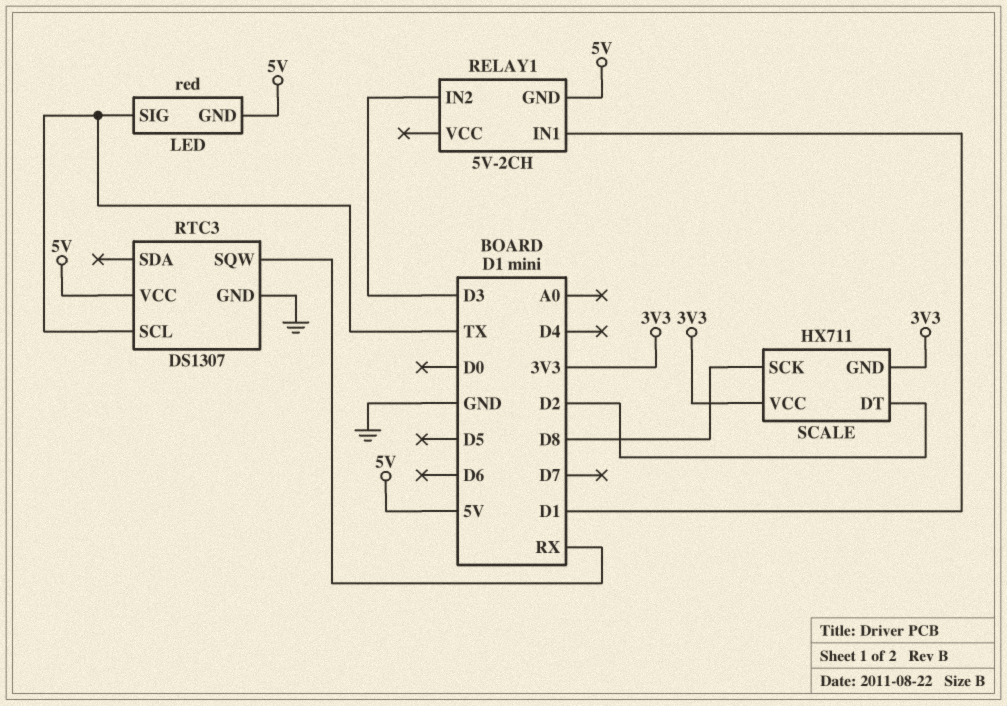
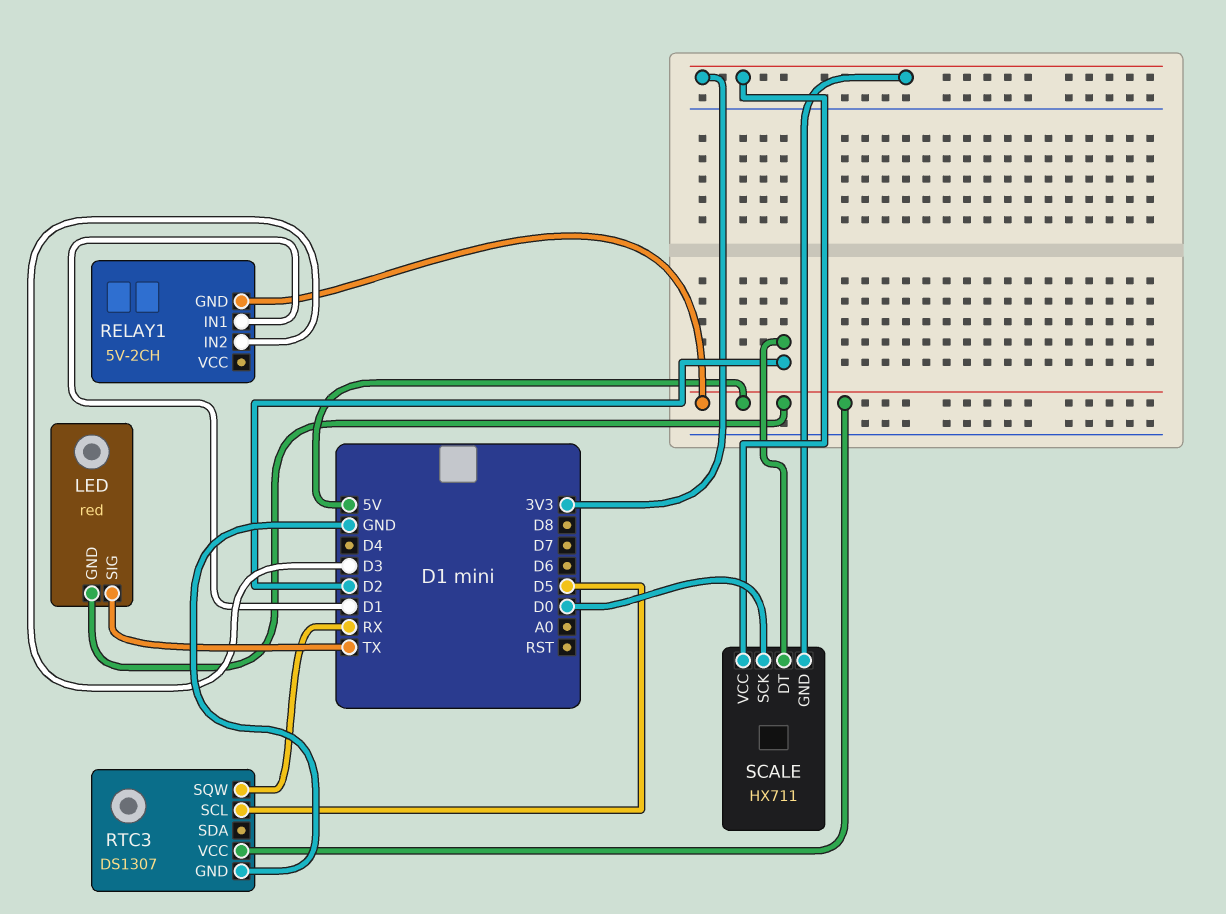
RTC3 pin SCL: TX -> D5
SCALE pin SCK: D8 -> D0

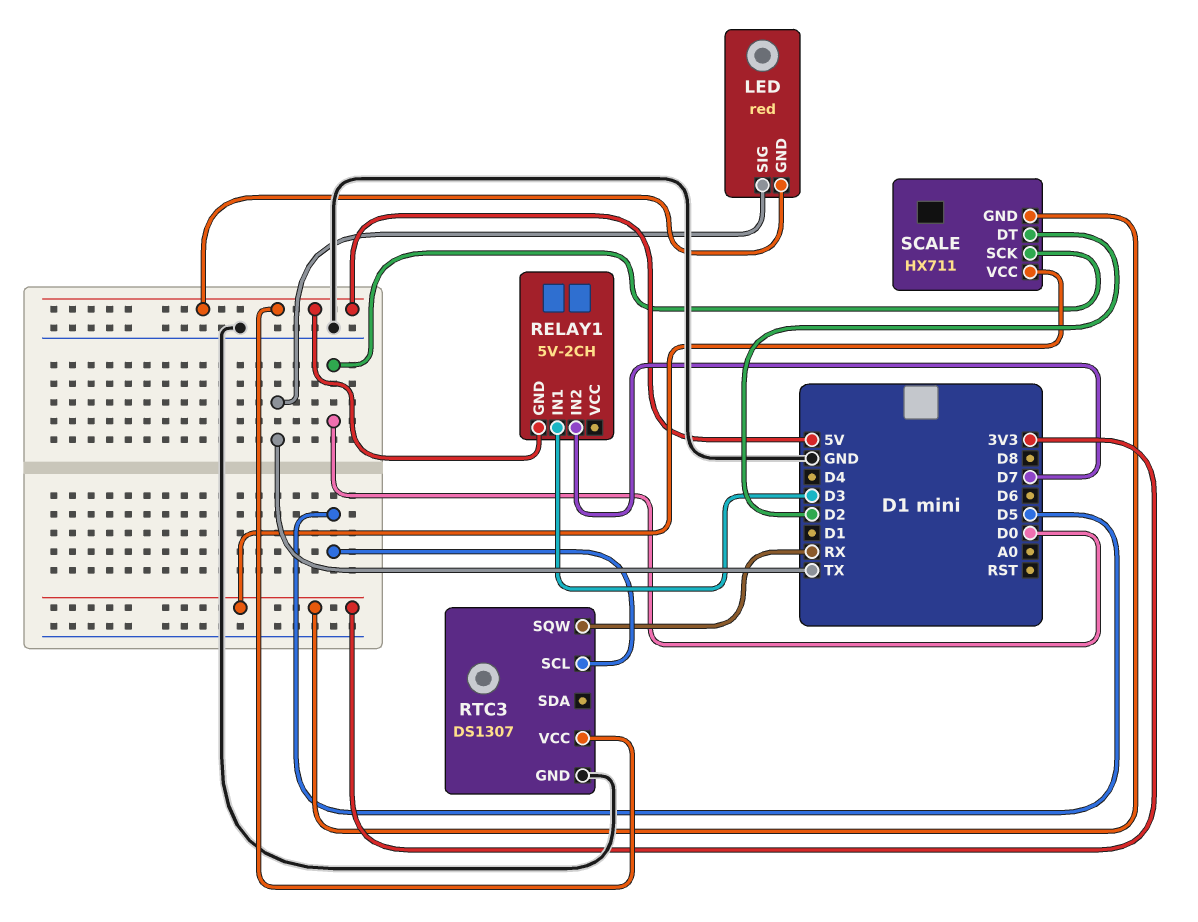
RELAY1 pin IN1: D1 -> D3
RELAY1 pin IN2: D3 -> D7

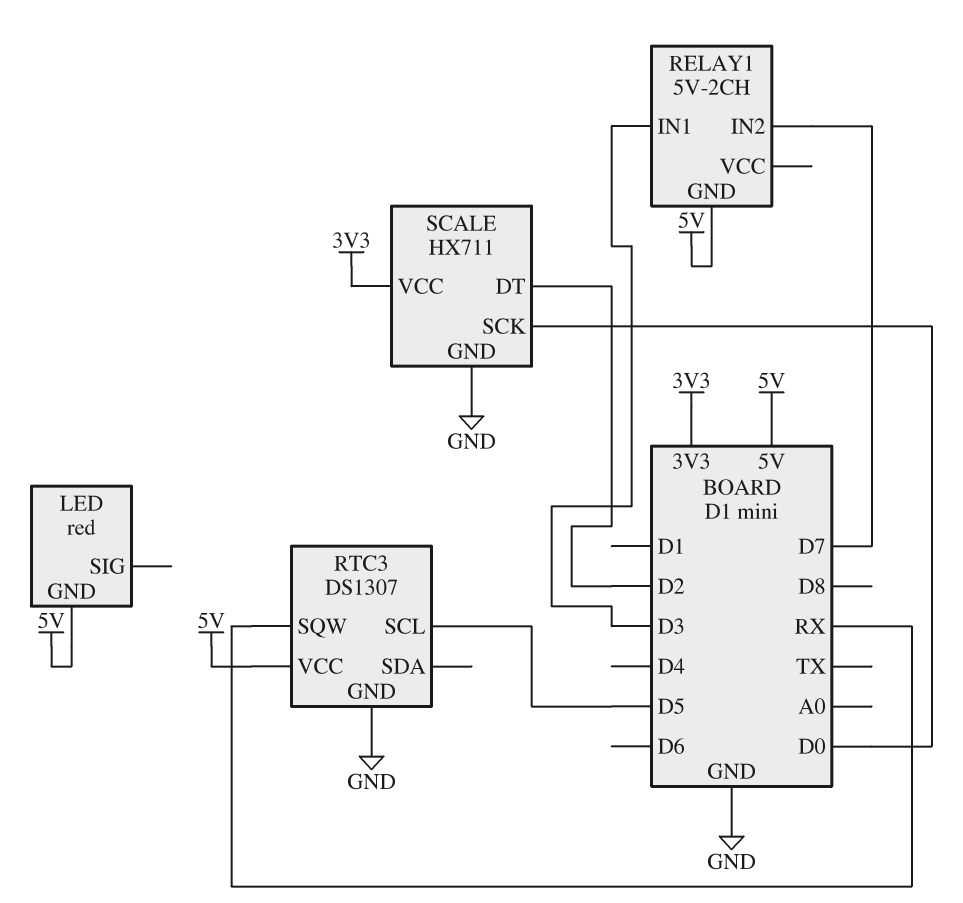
LED pin SIG: TX -> none
SCALE pin GND: 3V3 -> GND

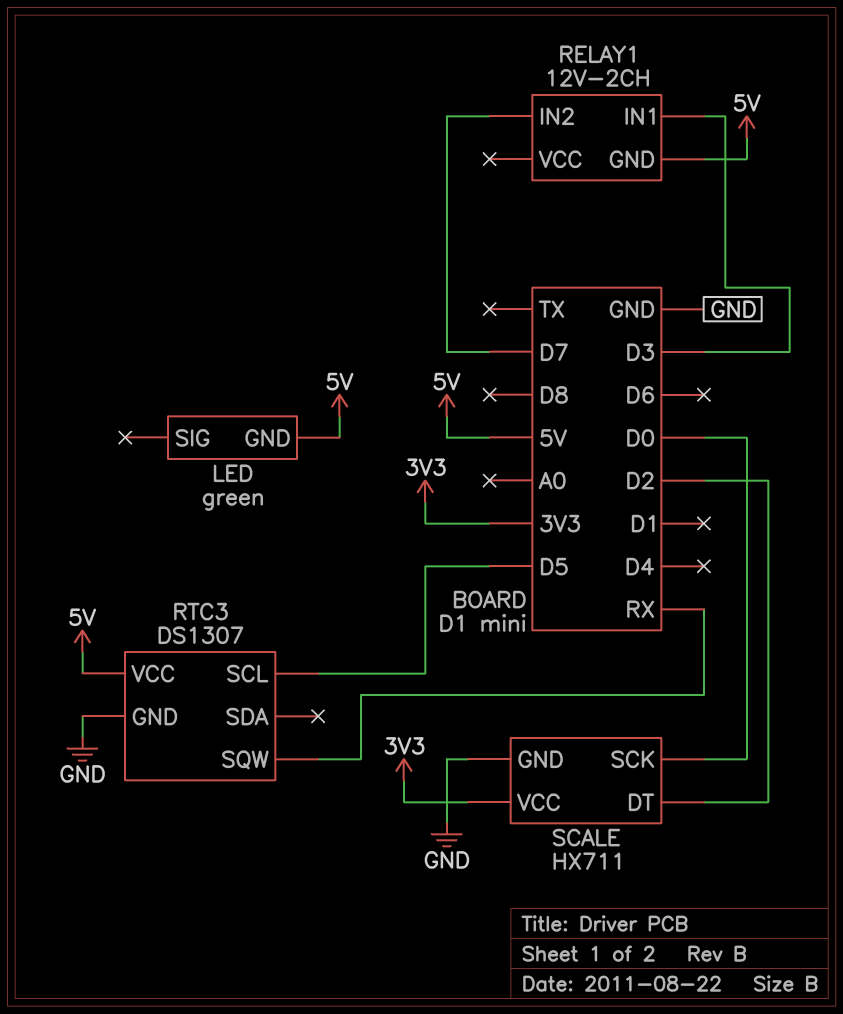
LED: red -> green
RELAY1: 5V-2CH -> 12V-2CH

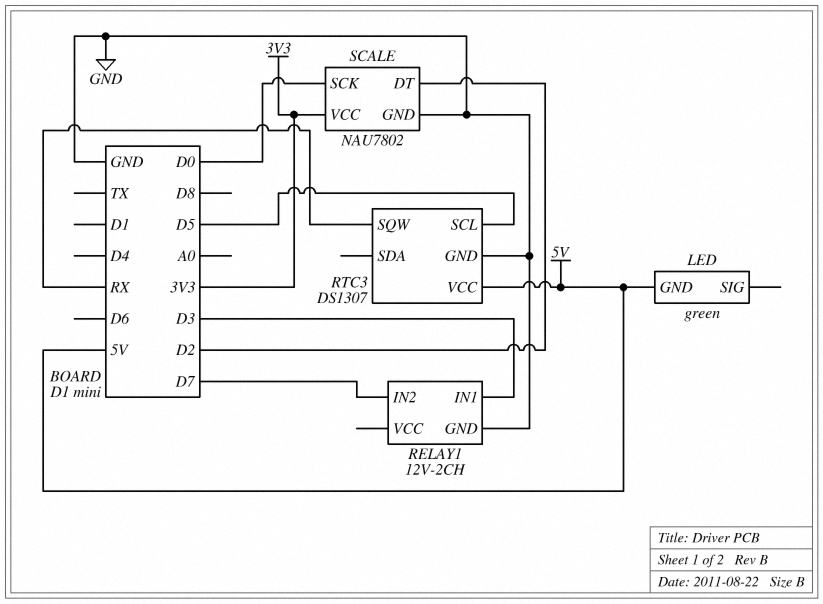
RELAY1 pin GND: 5V -> GND
SCALE: HX711 -> NAU7802

